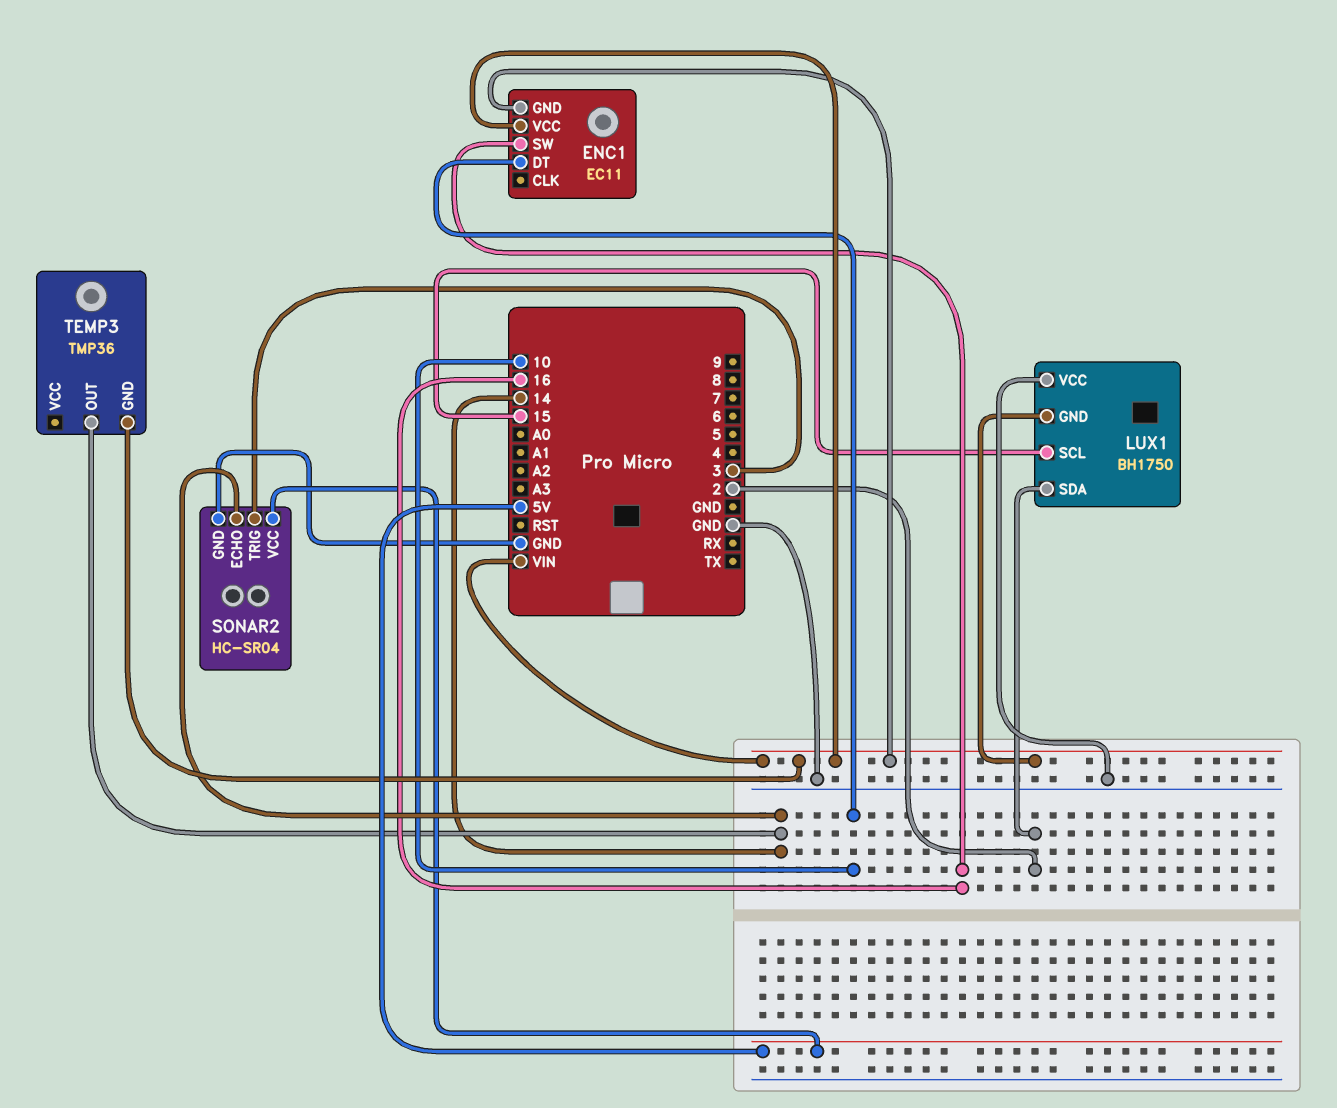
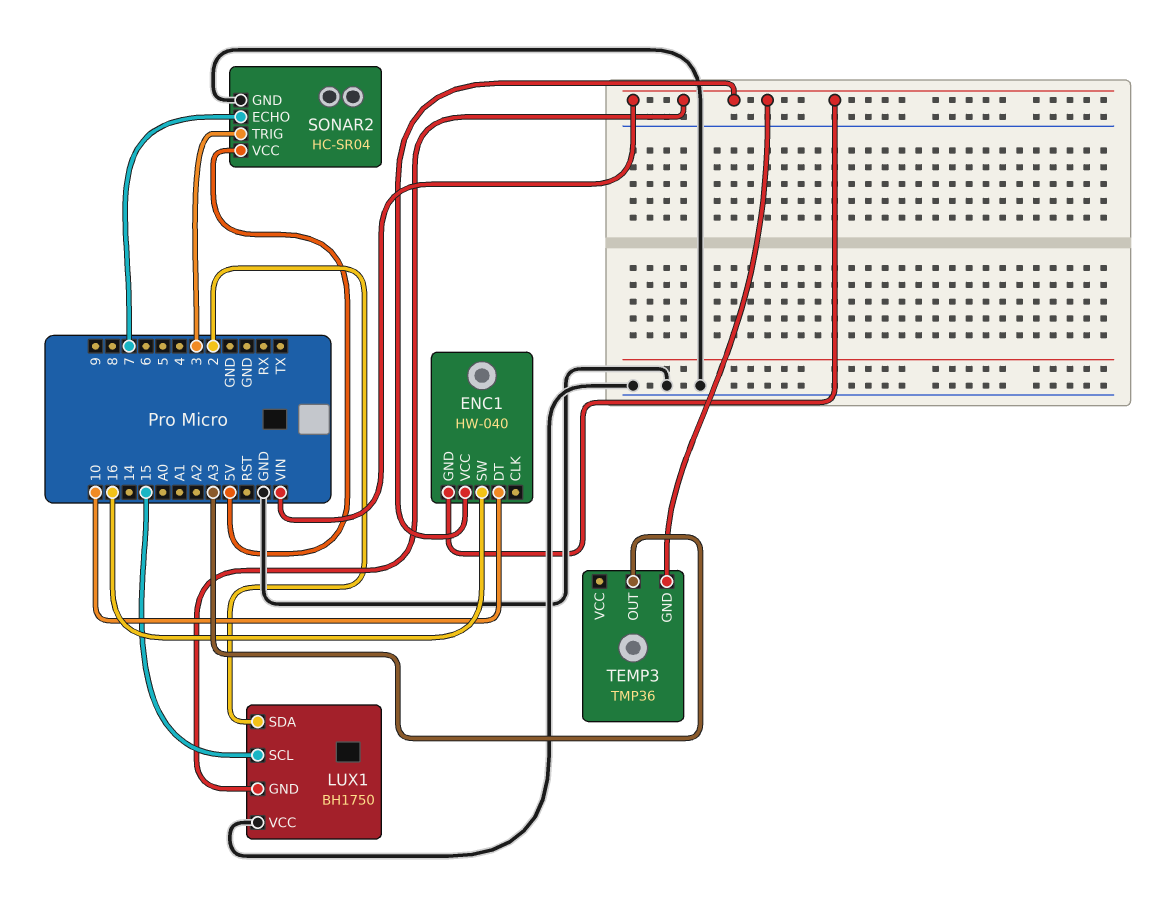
ENC1: EC11 -> HW-040
SONAR2 pin ECHO: 14 -> 7
TEMP3 pin OUT: 14 -> A3

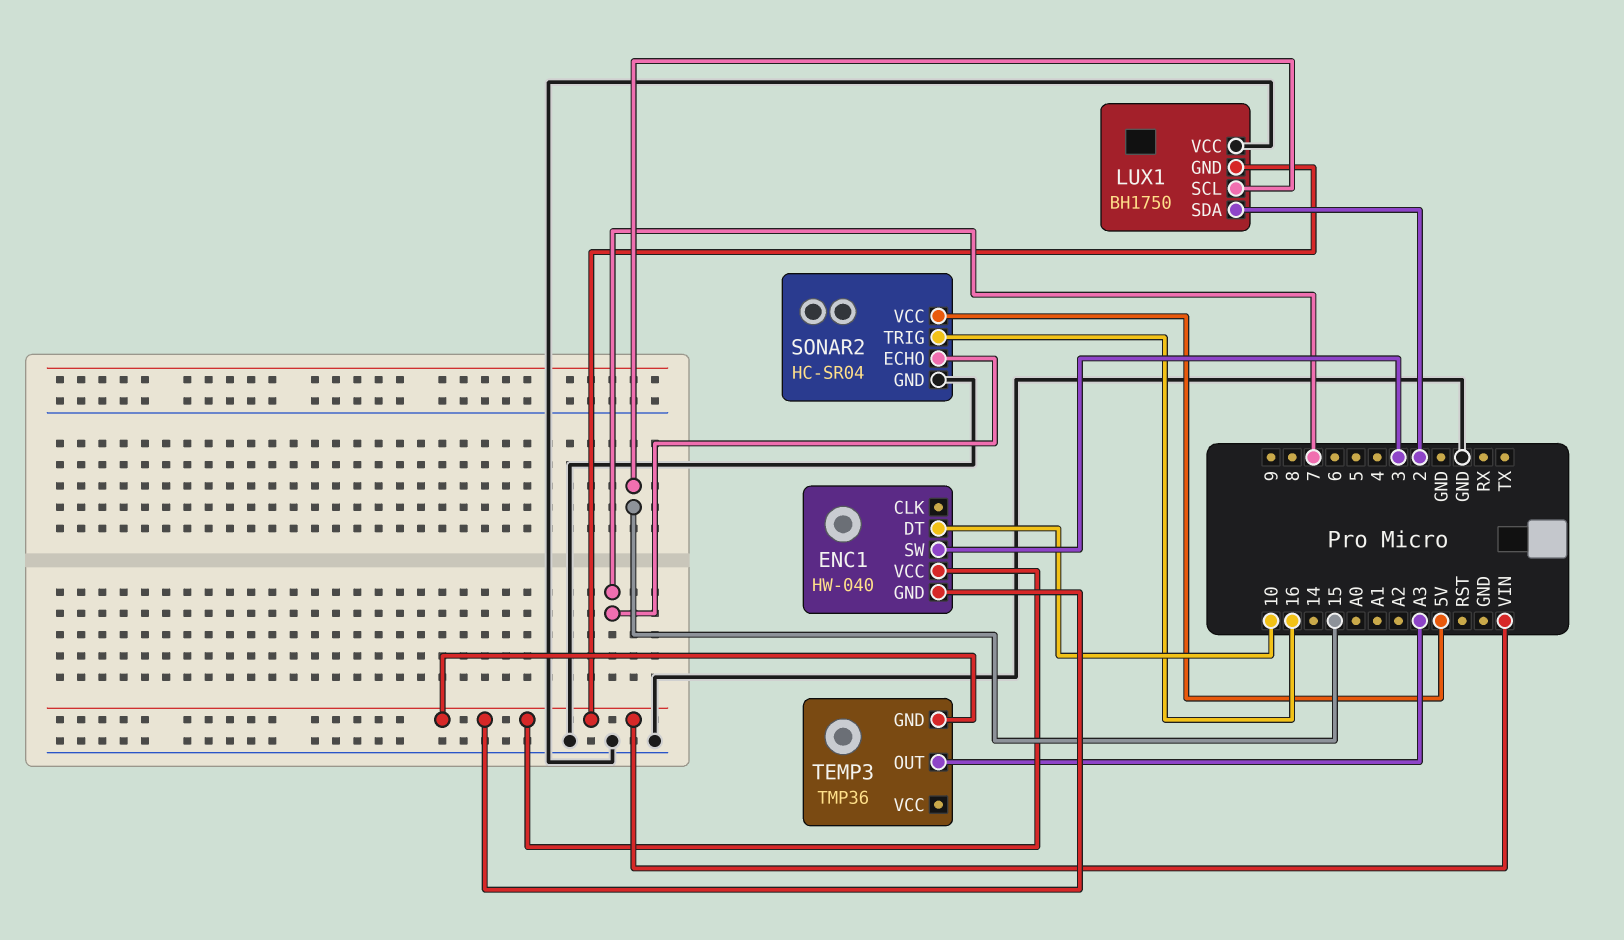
ENC1 pin SW: 16 -> 3
SONAR2 pin TRIG: 3 -> 16

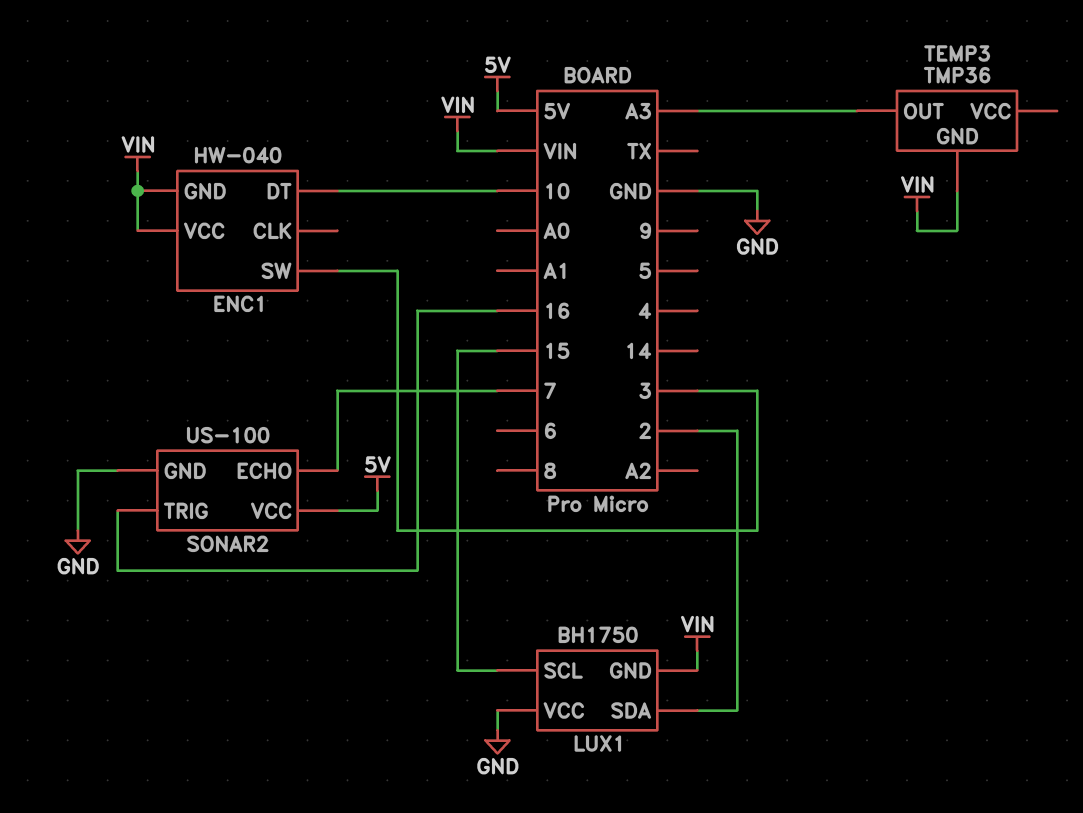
SONAR2: HC-SR04 -> US-100

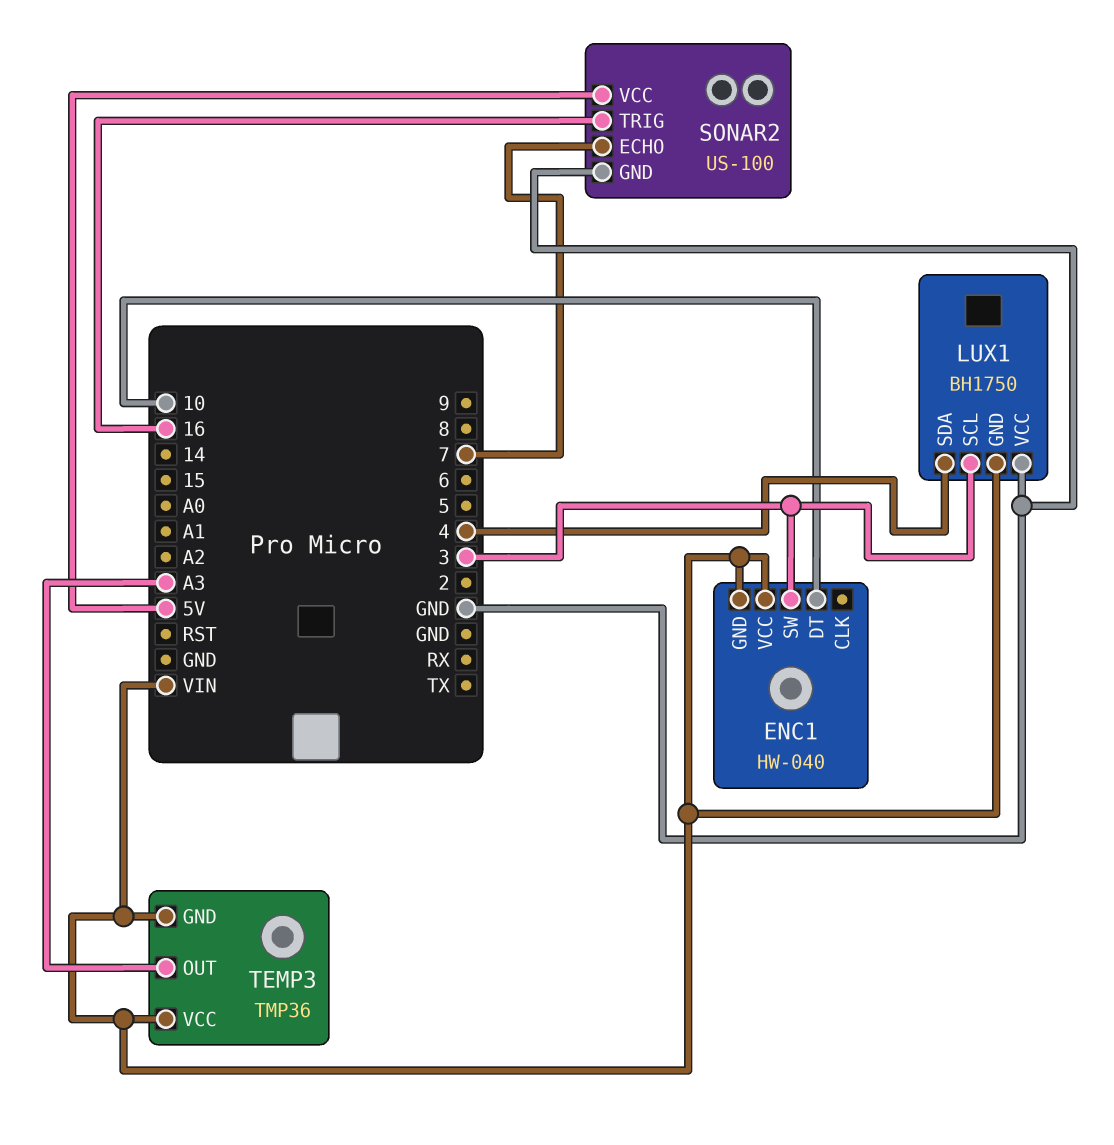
LUX1 pin SCL: 15 -> 3
LUX1 pin SDA: 2 -> 4
TEMP3 pin VCC: none -> VIN

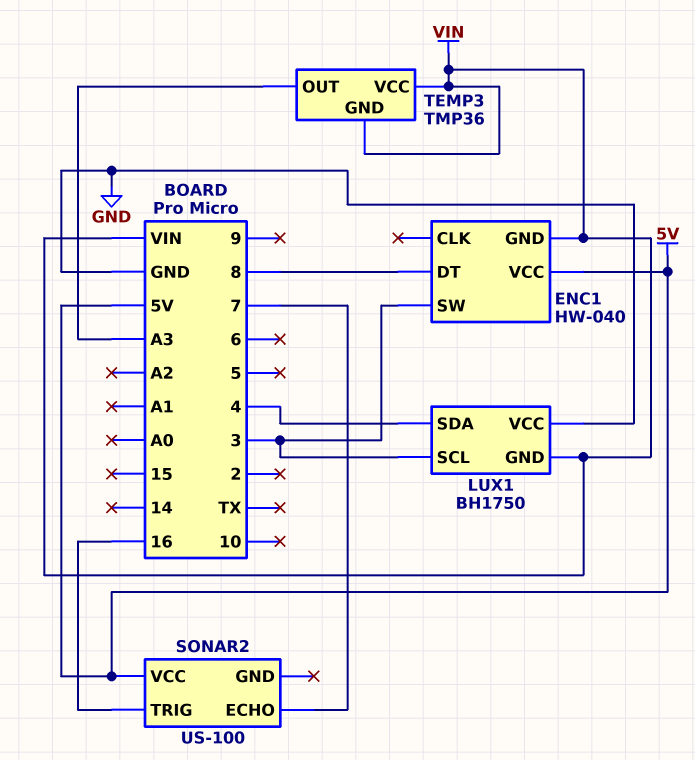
ENC1 pin DT: 10 -> 8
ENC1 pin VCC: VIN -> 5V
SONAR2 pin GND: GND -> none

